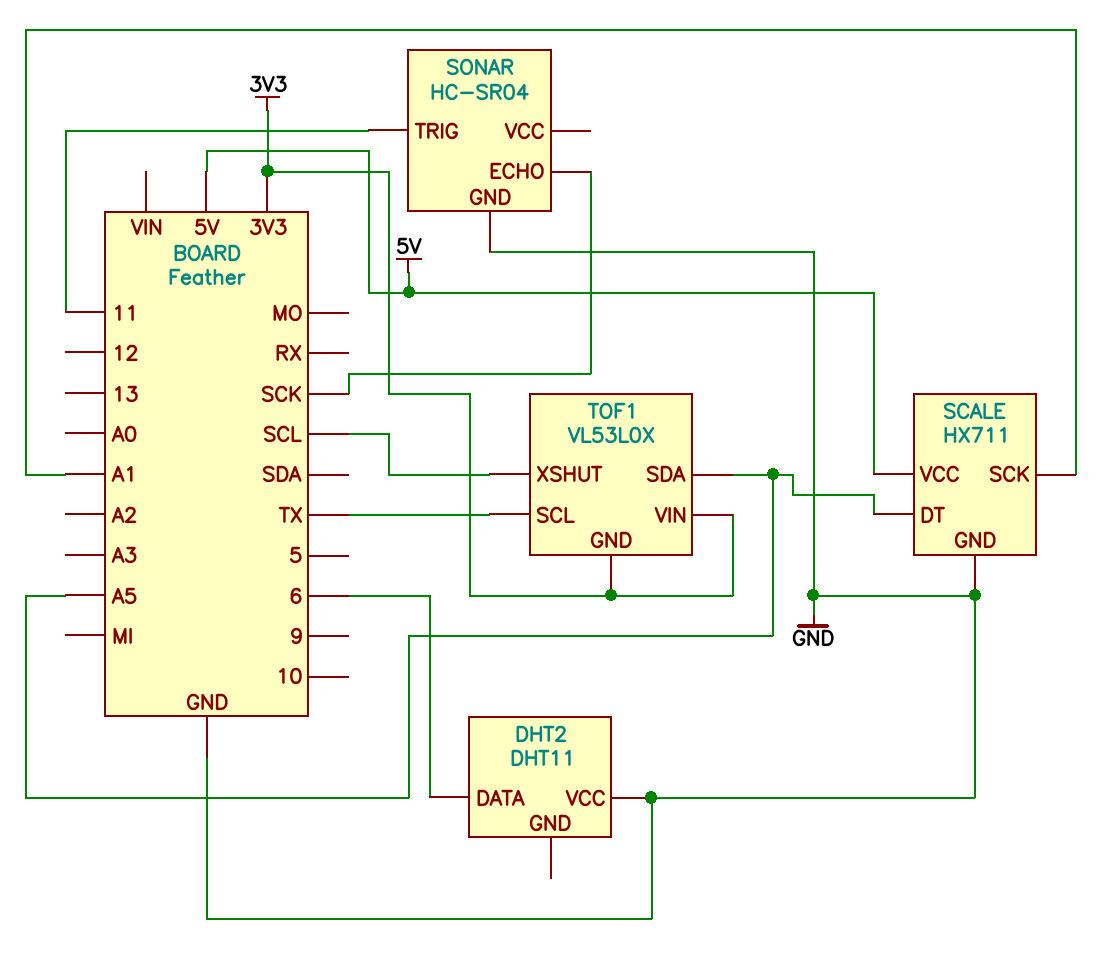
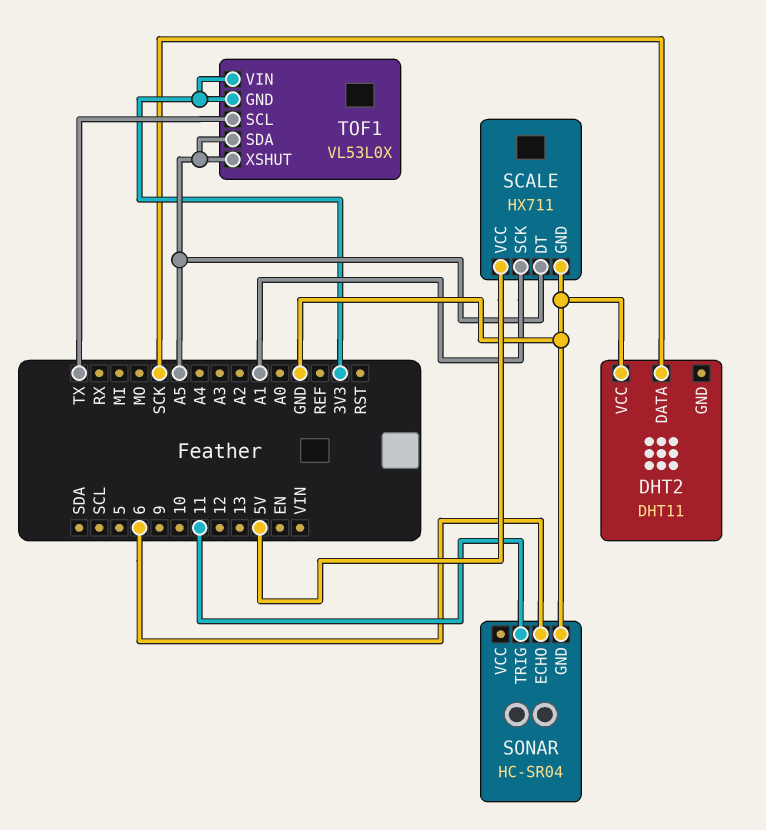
DHT2 pin DATA: 6 -> SCK
SONAR pin ECHO: SCK -> 6
TOF1 pin XSHUT: SCL -> A5

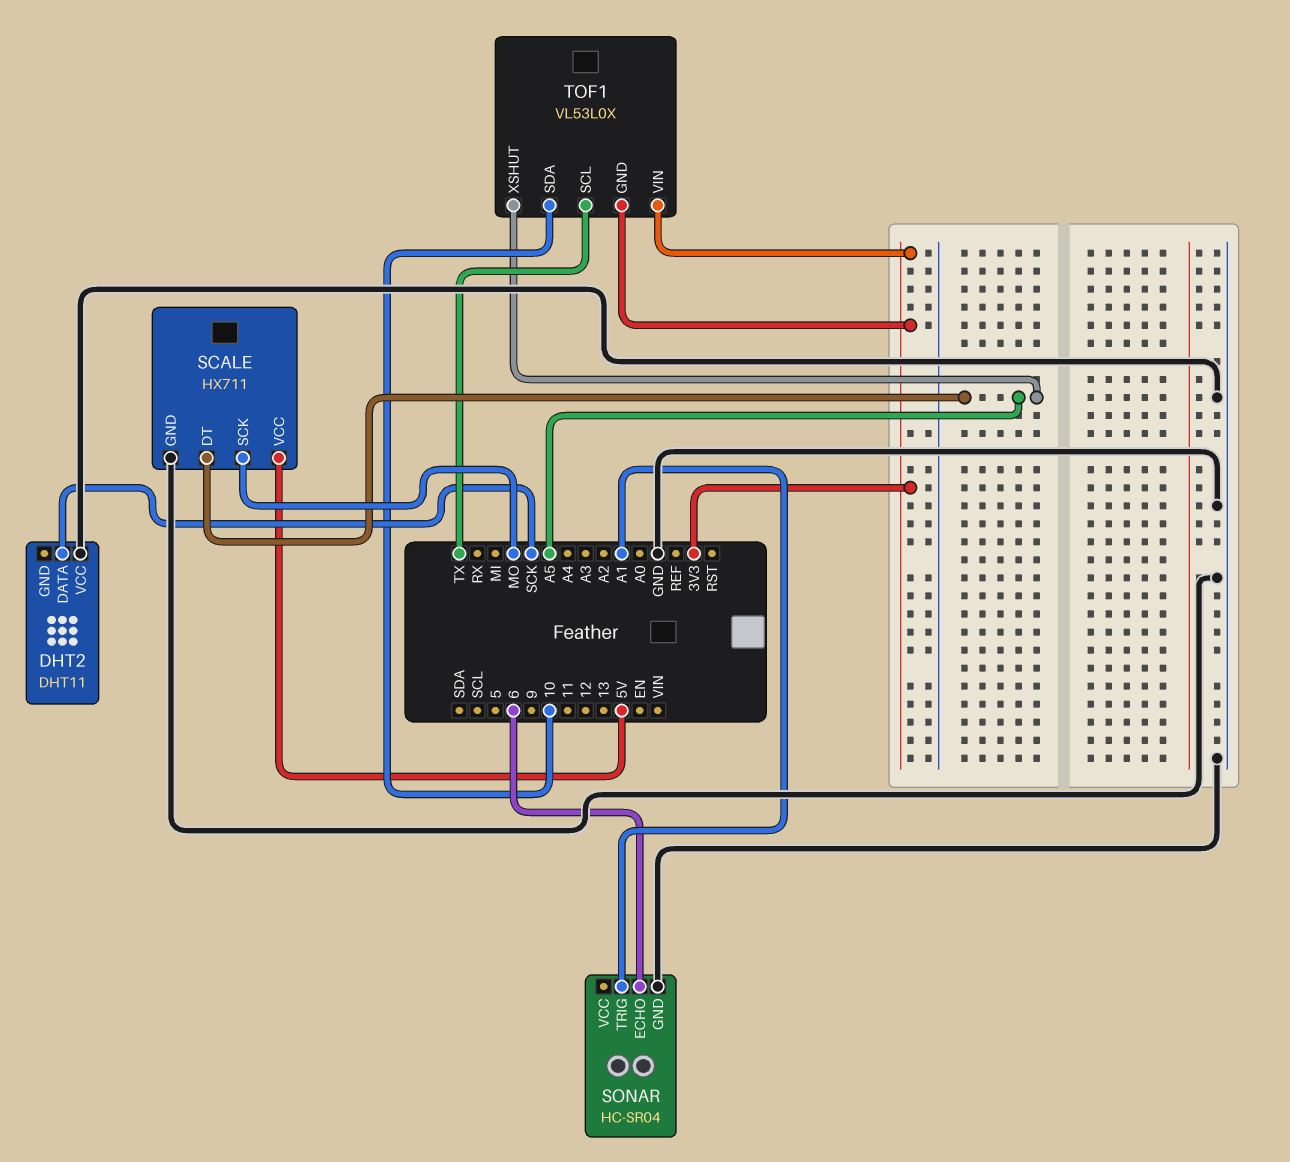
SCALE pin SCK: A1 -> MO
SONAR pin TRIG: 11 -> A1
TOF1 pin SDA: A5 -> 10

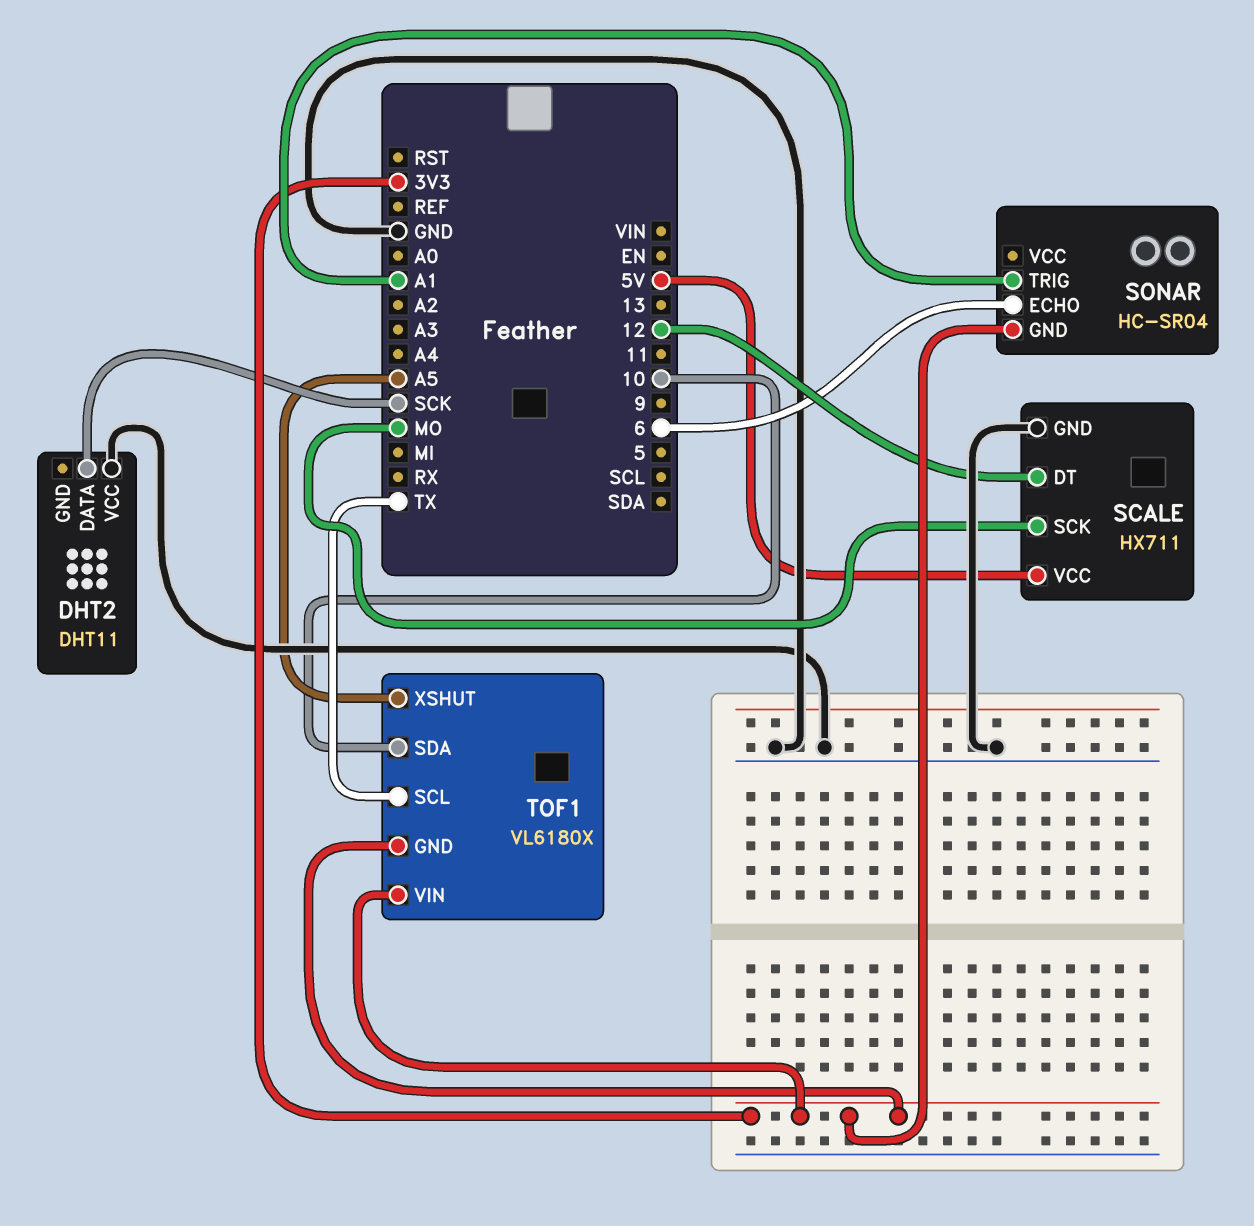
SCALE pin DT: A5 -> 12
SONAR pin GND: GND -> 3V3
TOF1: VL53L0X -> VL6180X

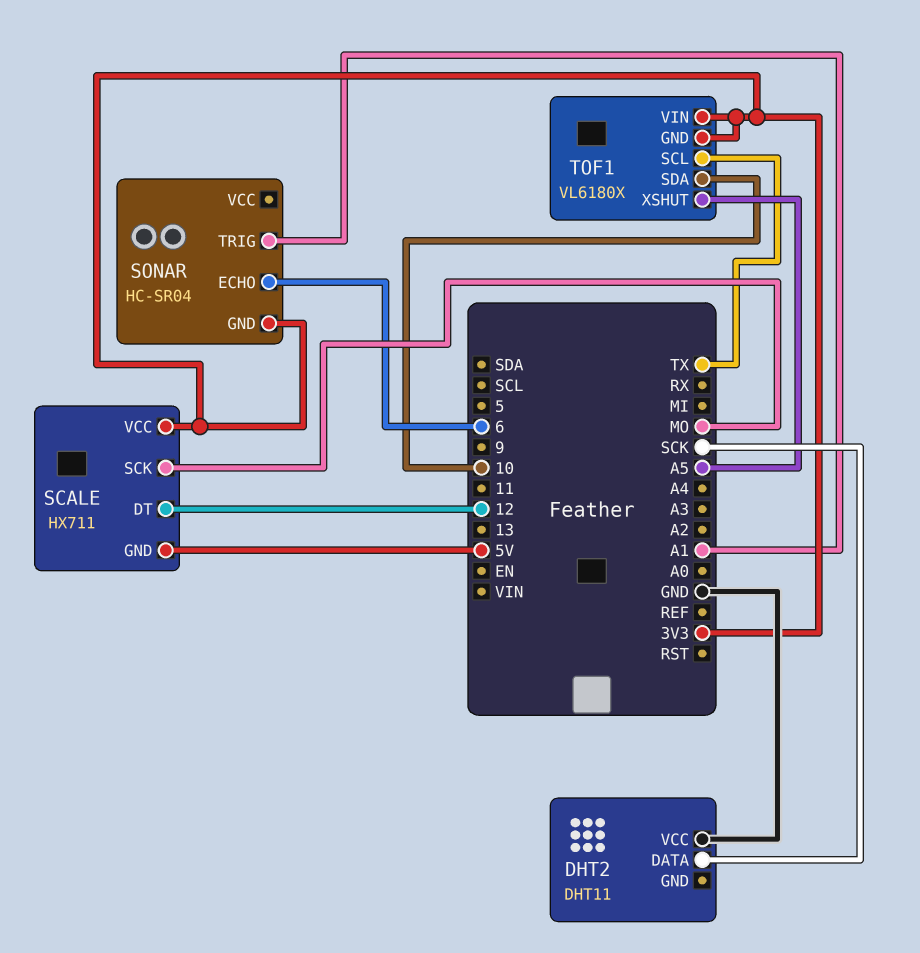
SCALE pin GND: GND -> 5V
SCALE pin VCC: 5V -> 3V3

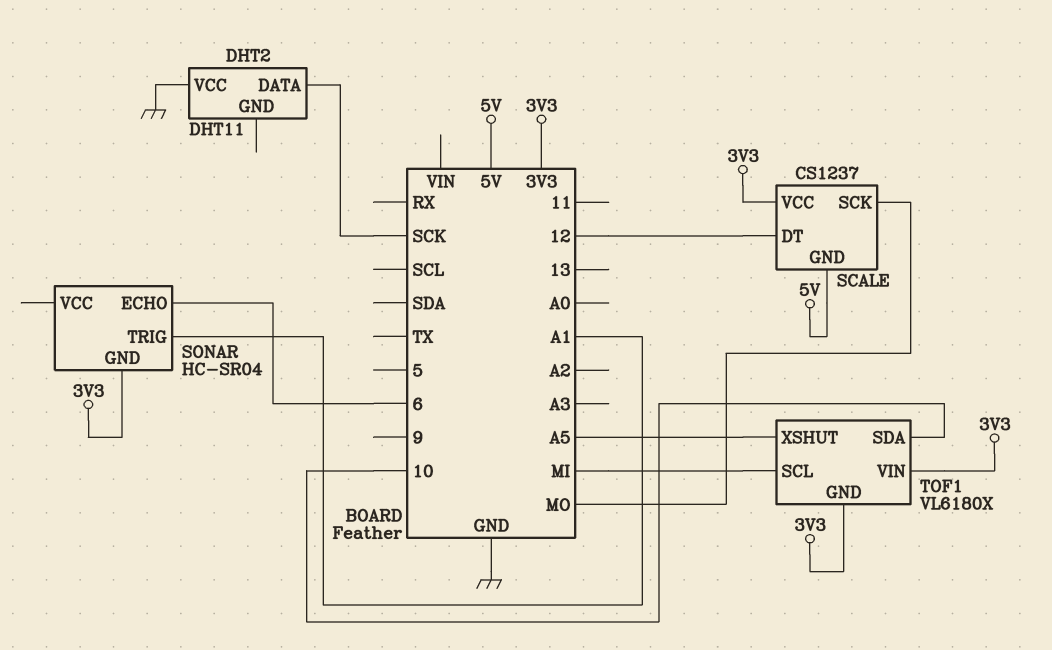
SCALE: HX711 -> CS1237
TOF1 pin SCL: TX -> MI

